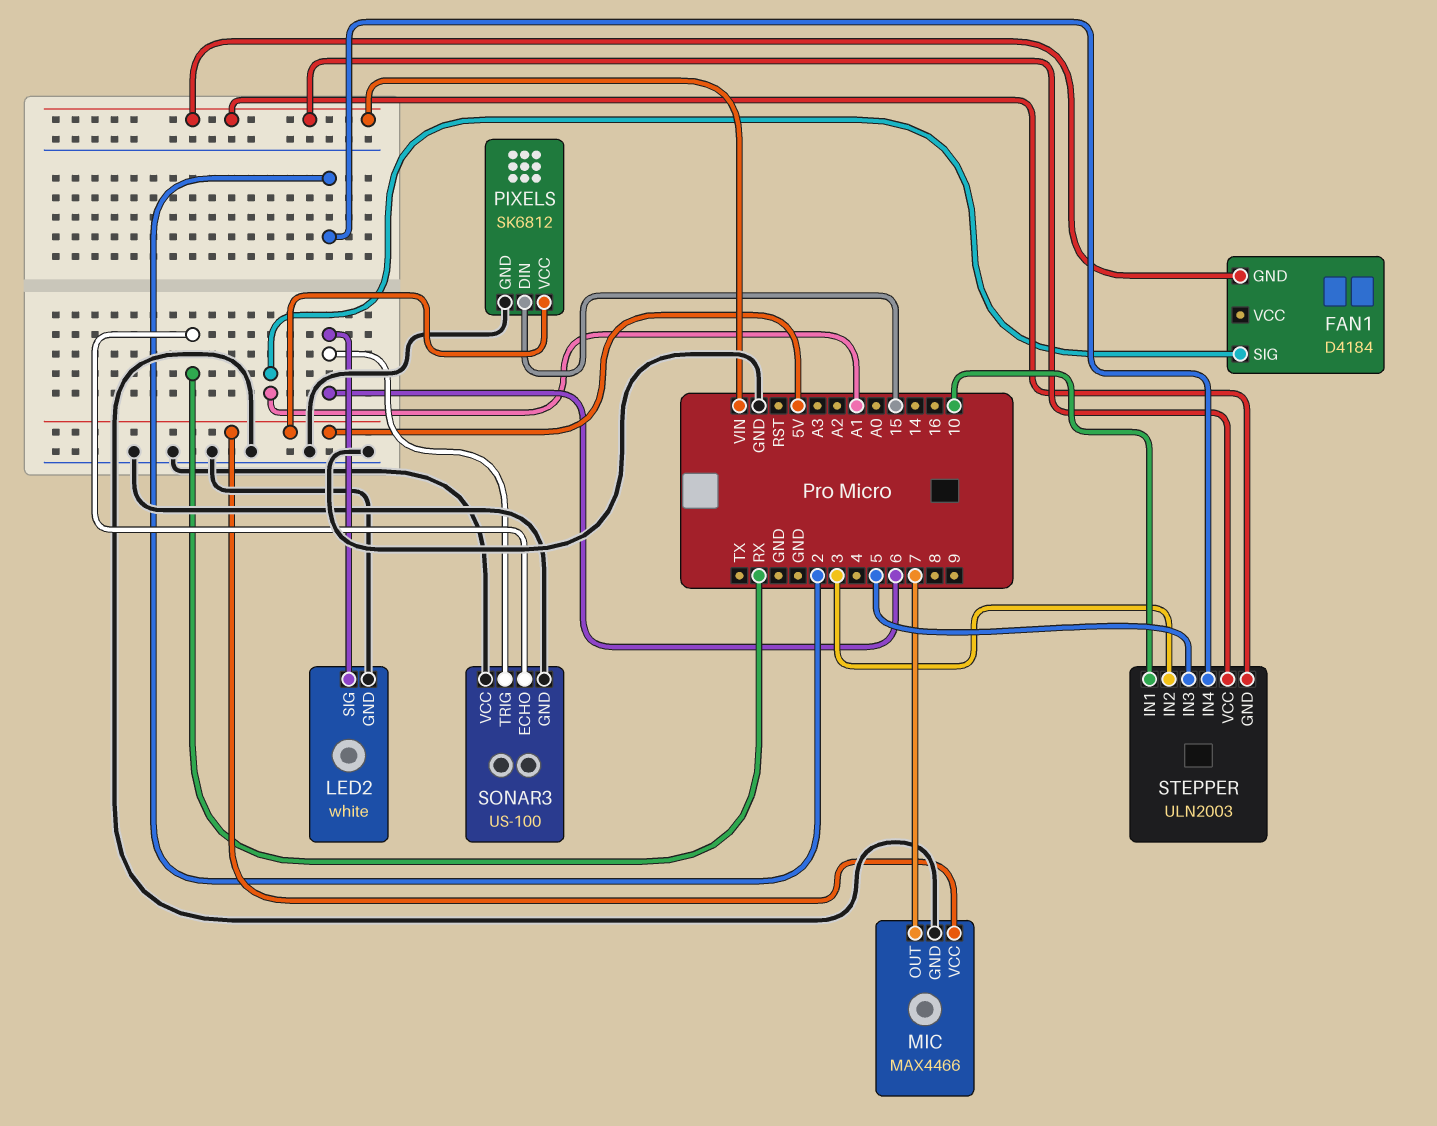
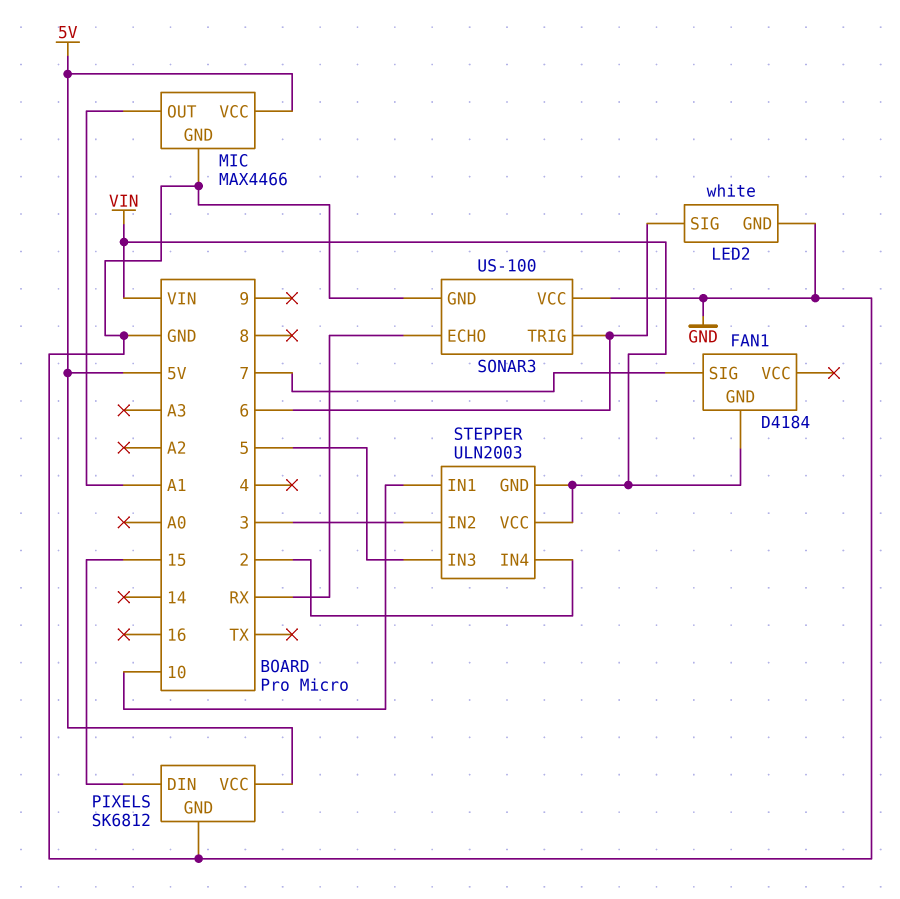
FAN1 pin SIG: A1 -> 7
MIC pin OUT: 7 -> A1

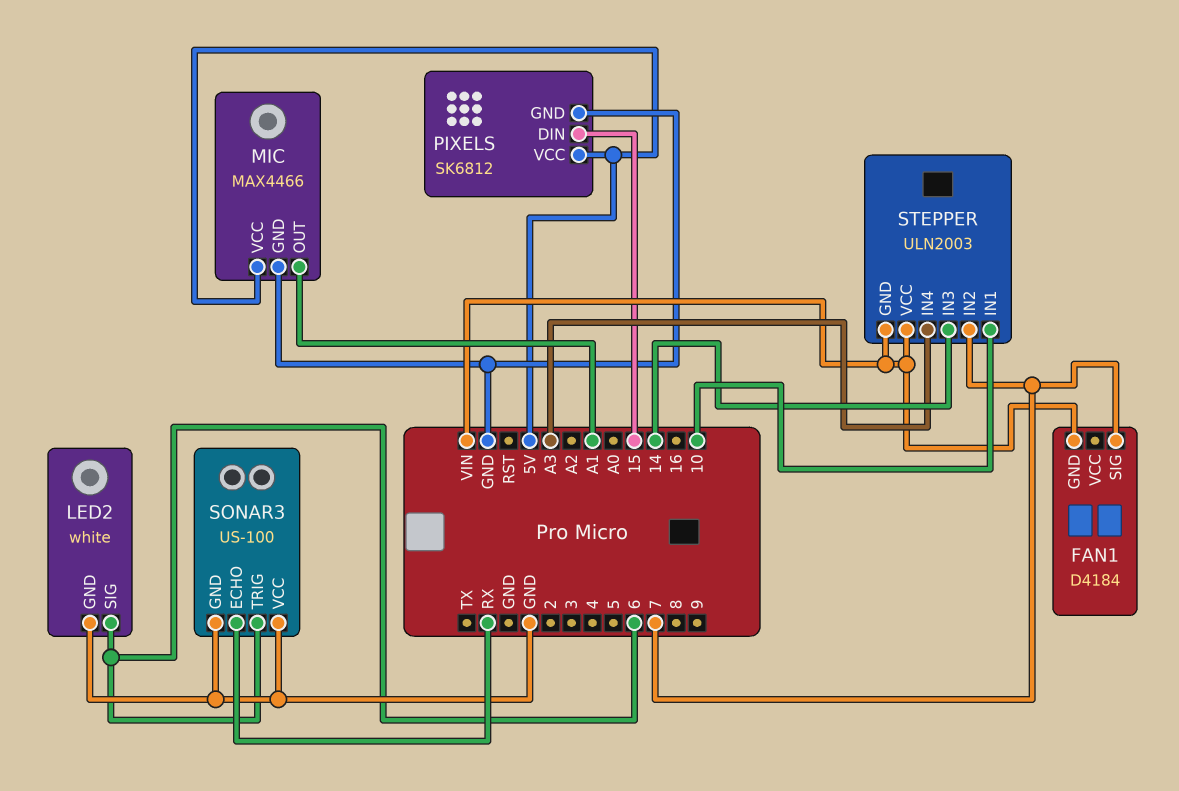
STEPPER pin IN2: 3 -> 7
STEPPER pin IN3: 5 -> 14
STEPPER pin IN4: 2 -> A3

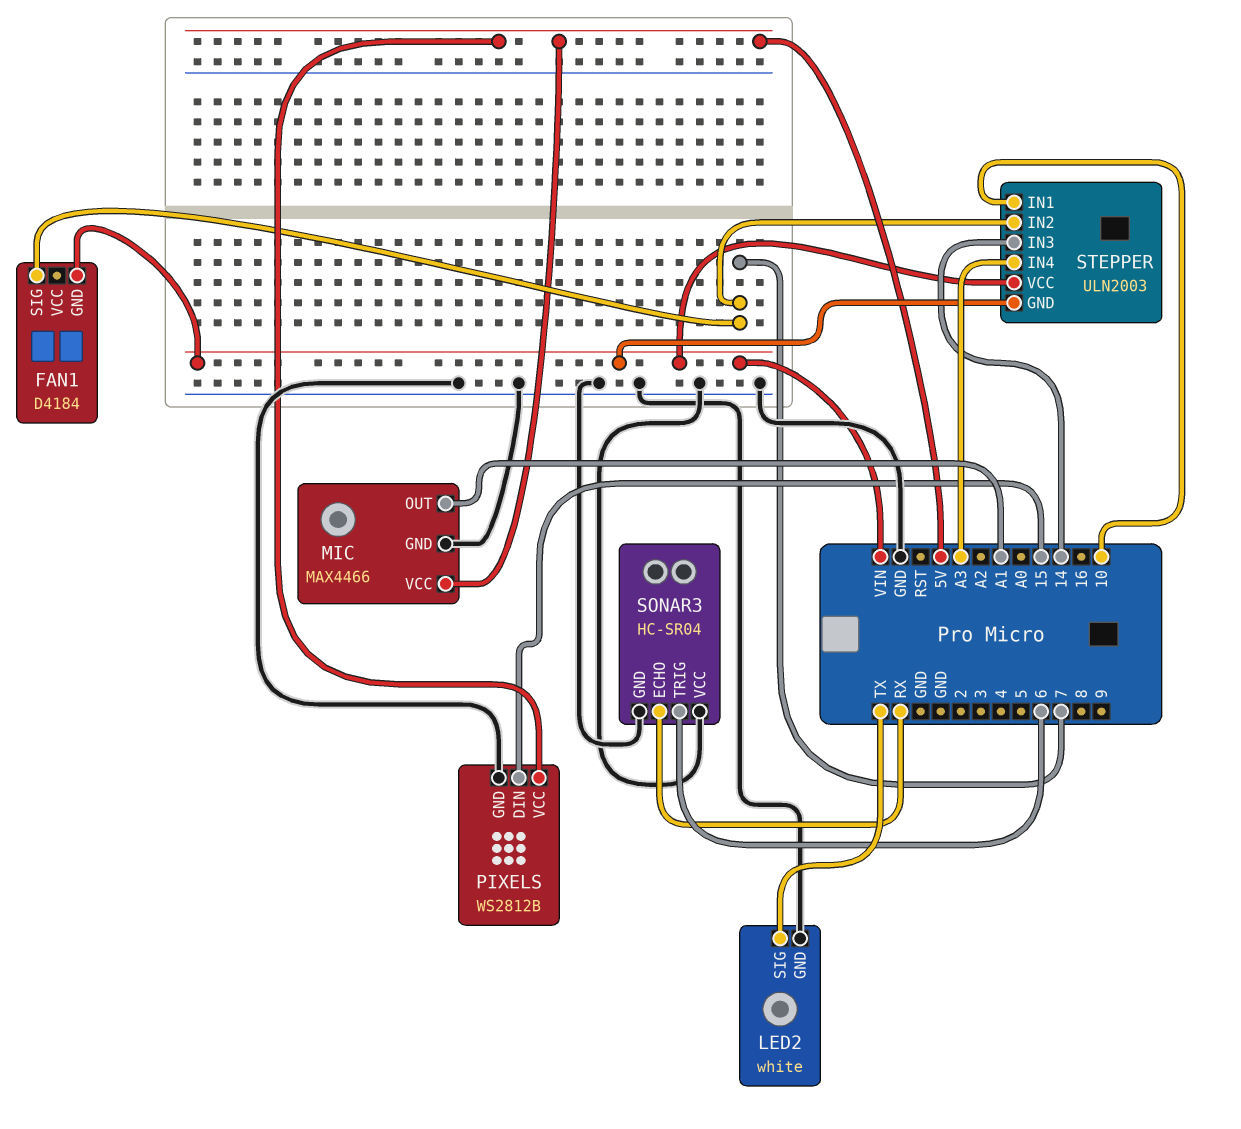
LED2 pin SIG: 6 -> TX
PIXELS: SK6812 -> WS2812B
SONAR3: US-100 -> HC-SR04

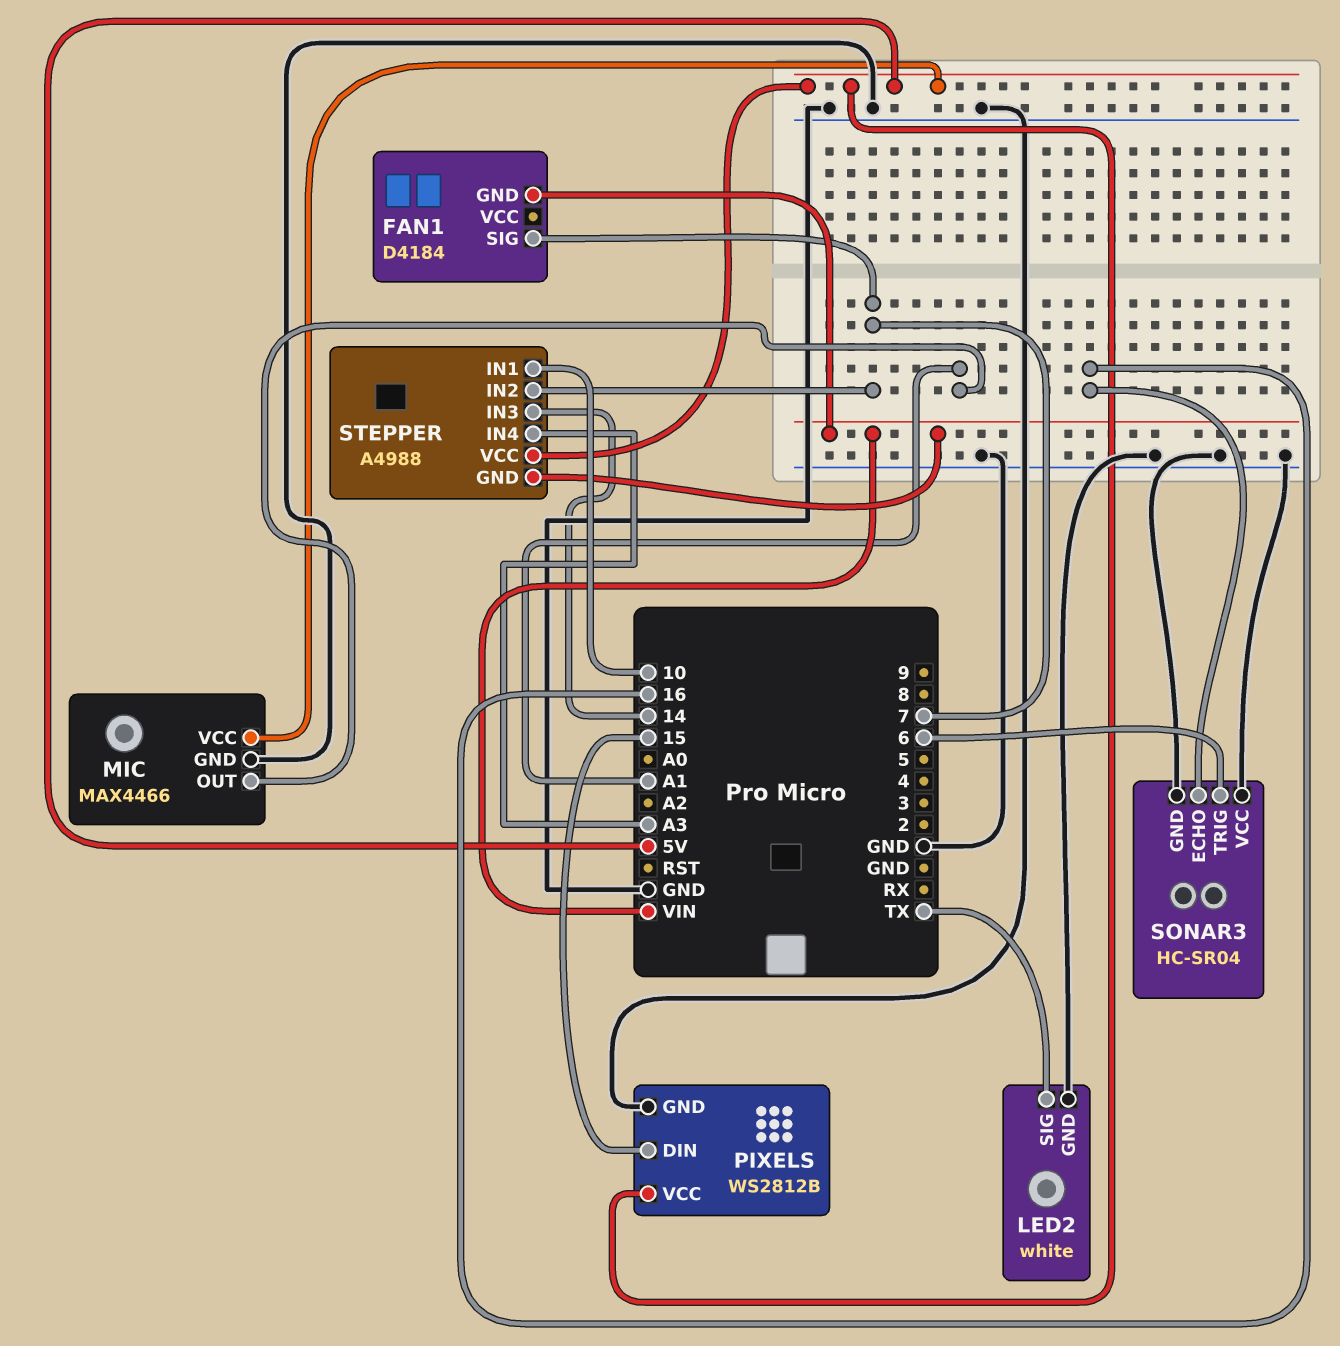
SONAR3 pin ECHO: RX -> 16
STEPPER: ULN2003 -> A4988
STEPPER pin VCC: VIN -> 5V

